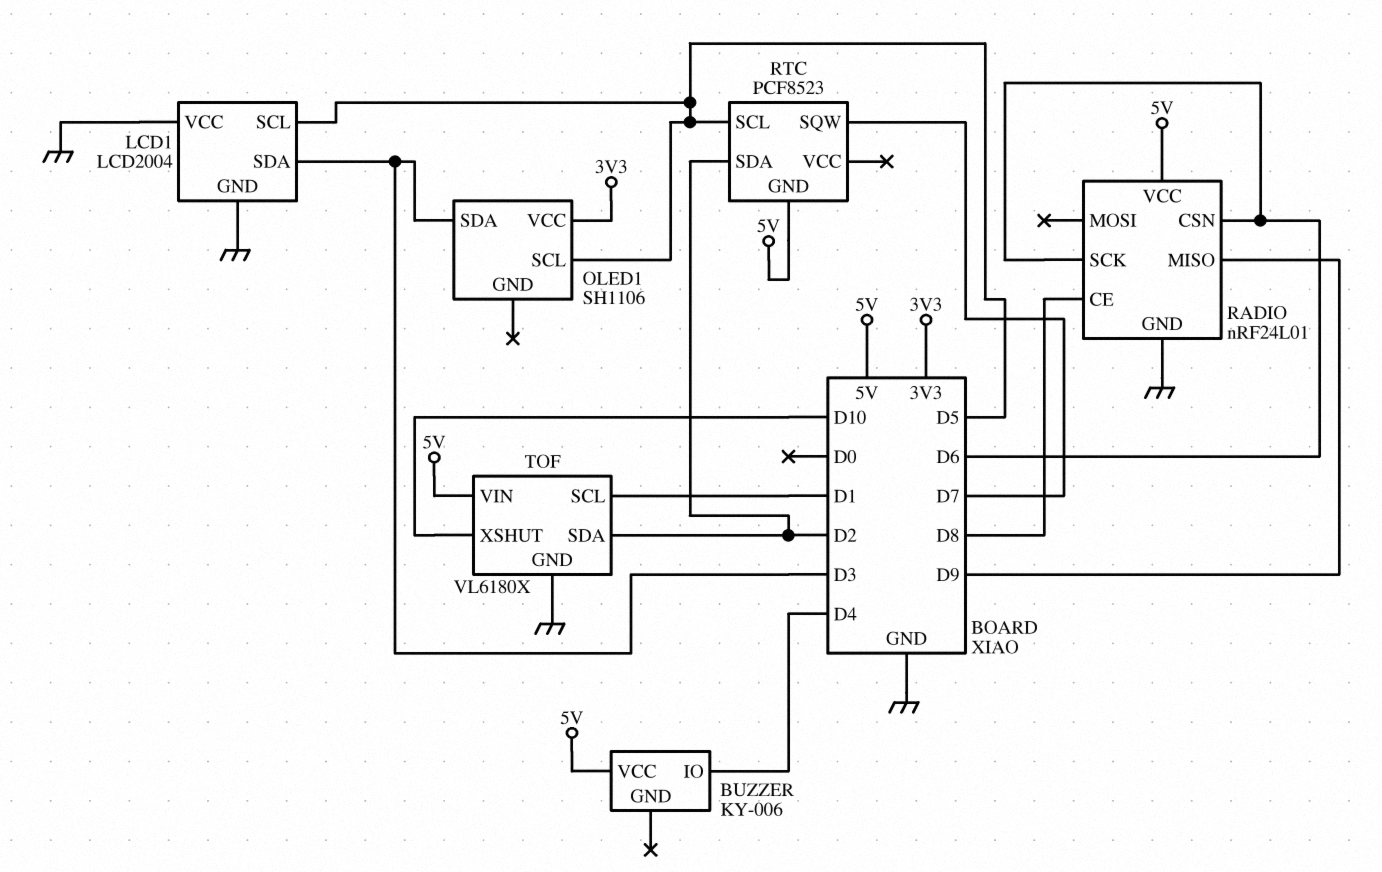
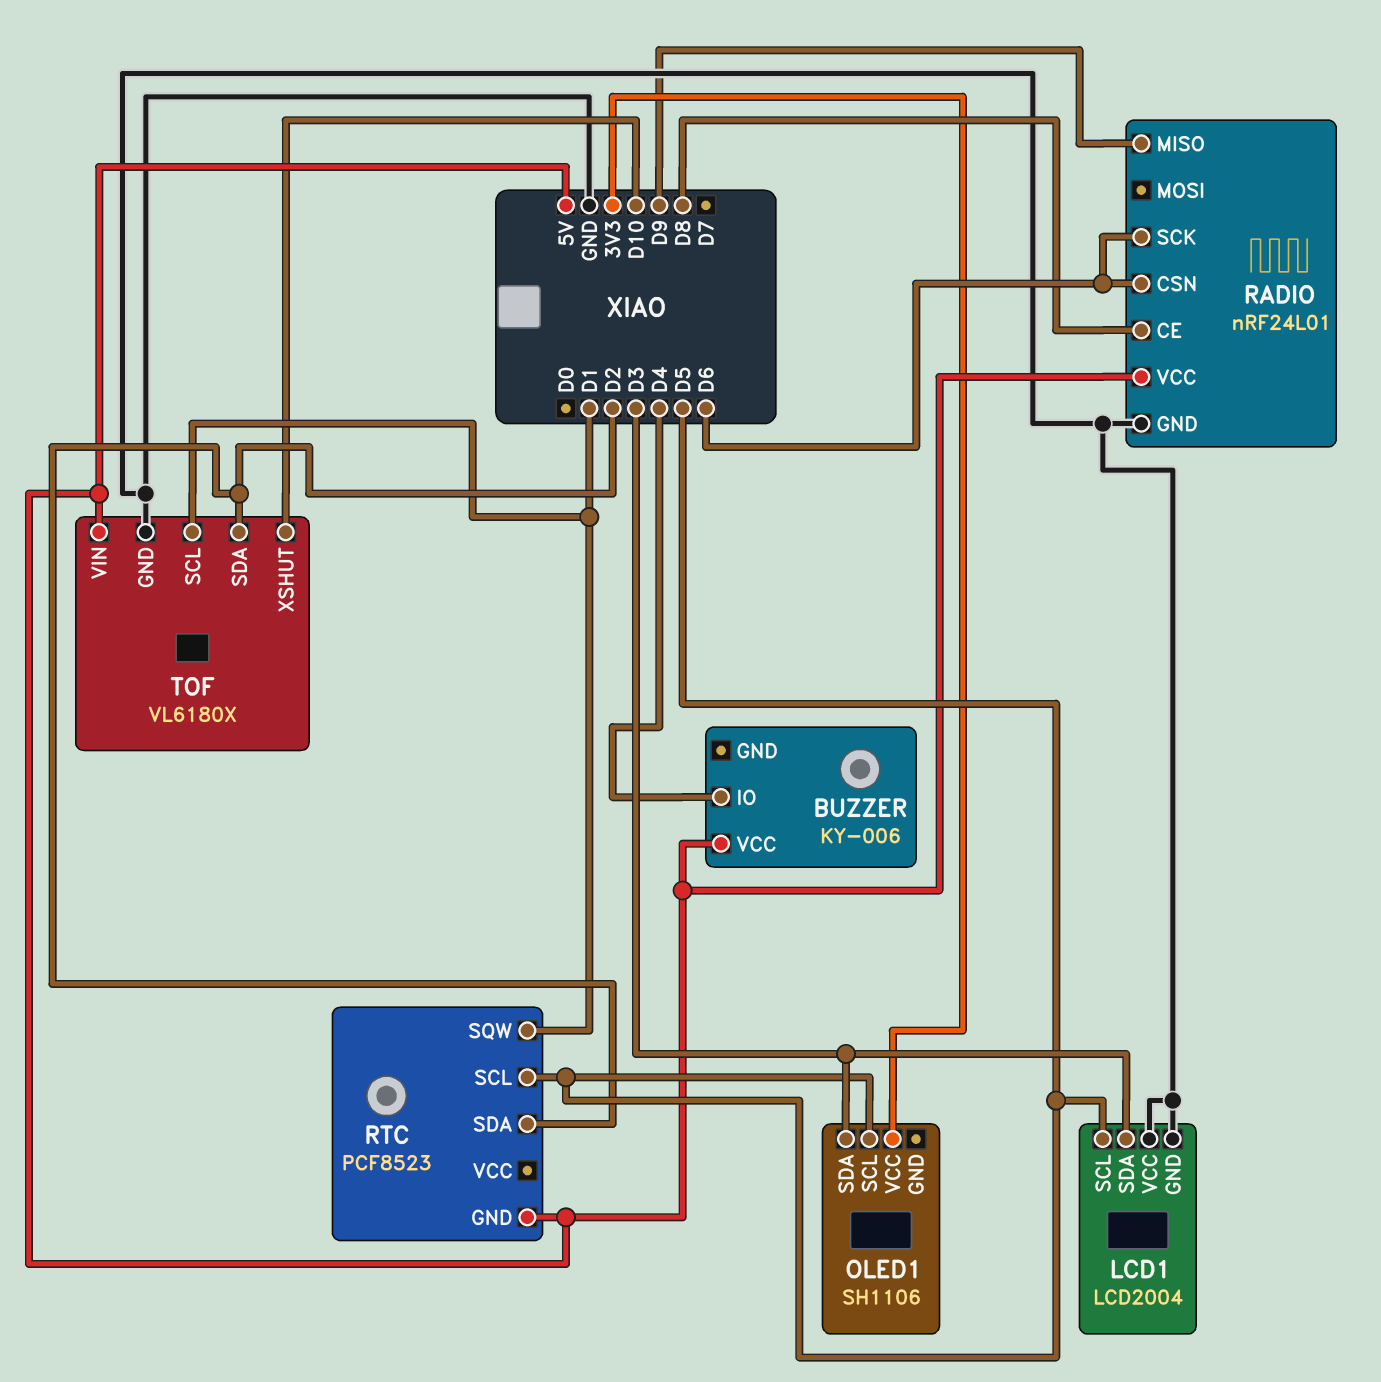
RTC pin SQW: D7 -> D1

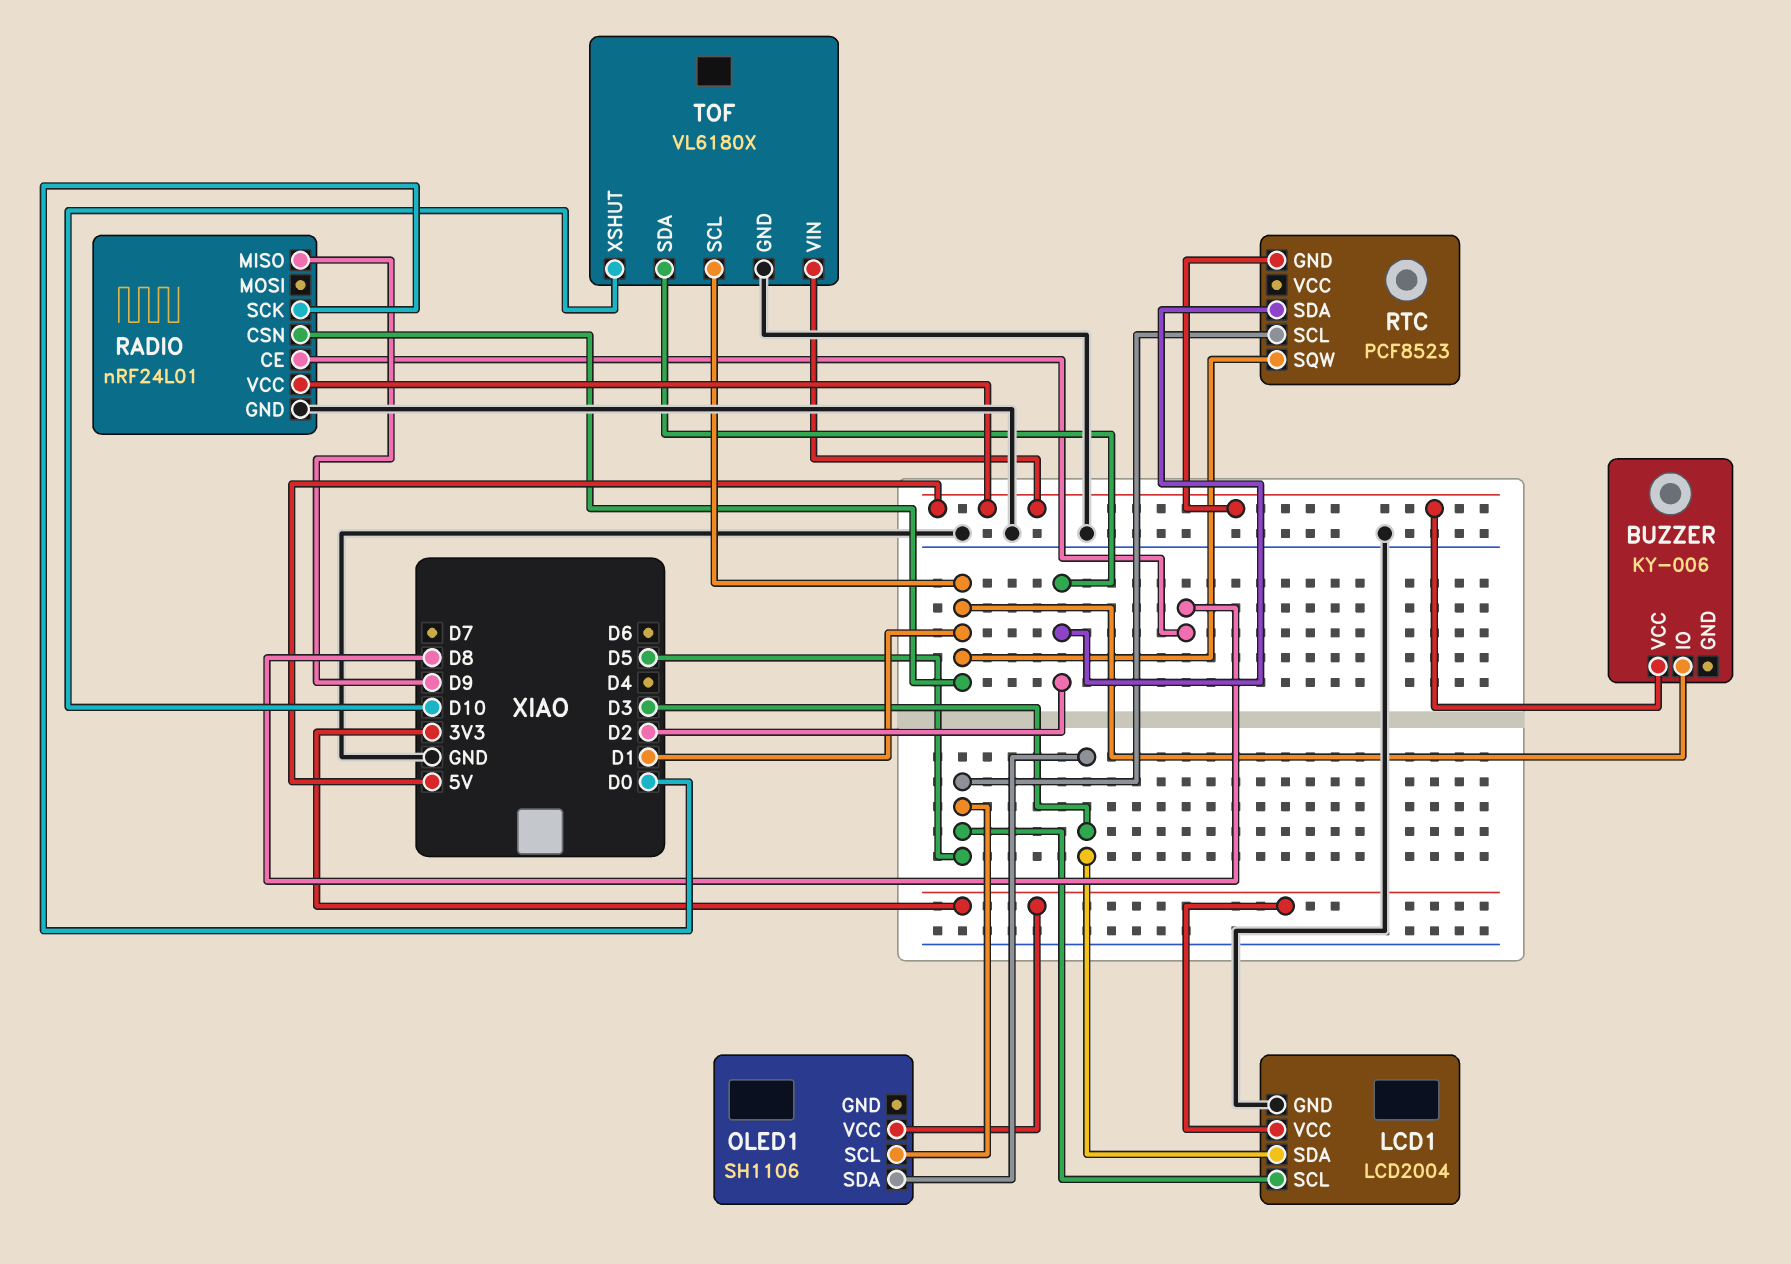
BUZZER pin IO: D4 -> D1
LCD1 pin VCC: GND -> 3V3
RADIO pin CSN: D6 -> D1
RADIO pin SCK: D6 -> D0

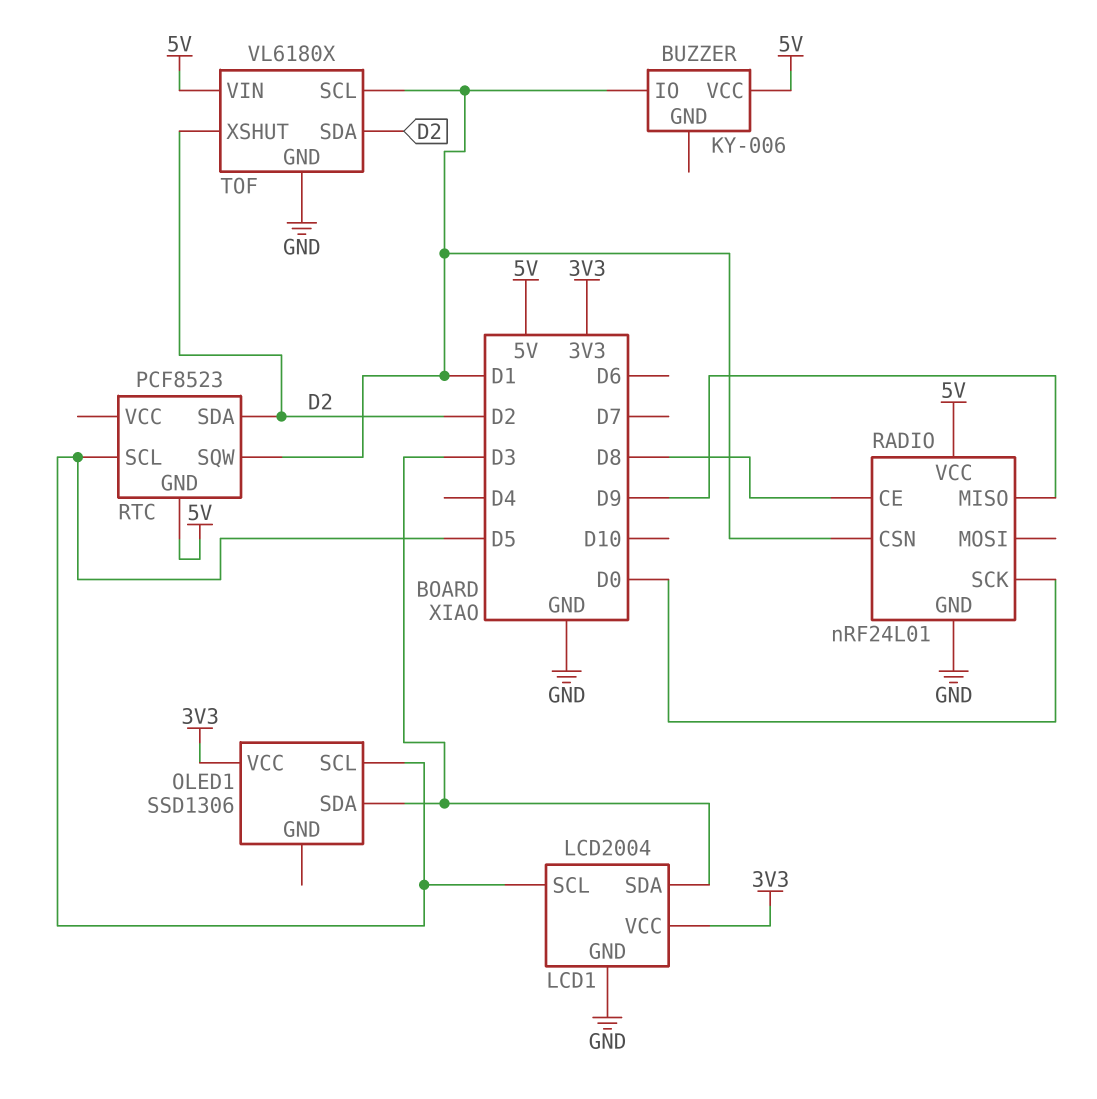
OLED1: SH1106 -> SSD1306
TOF pin XSHUT: D10 -> D2

